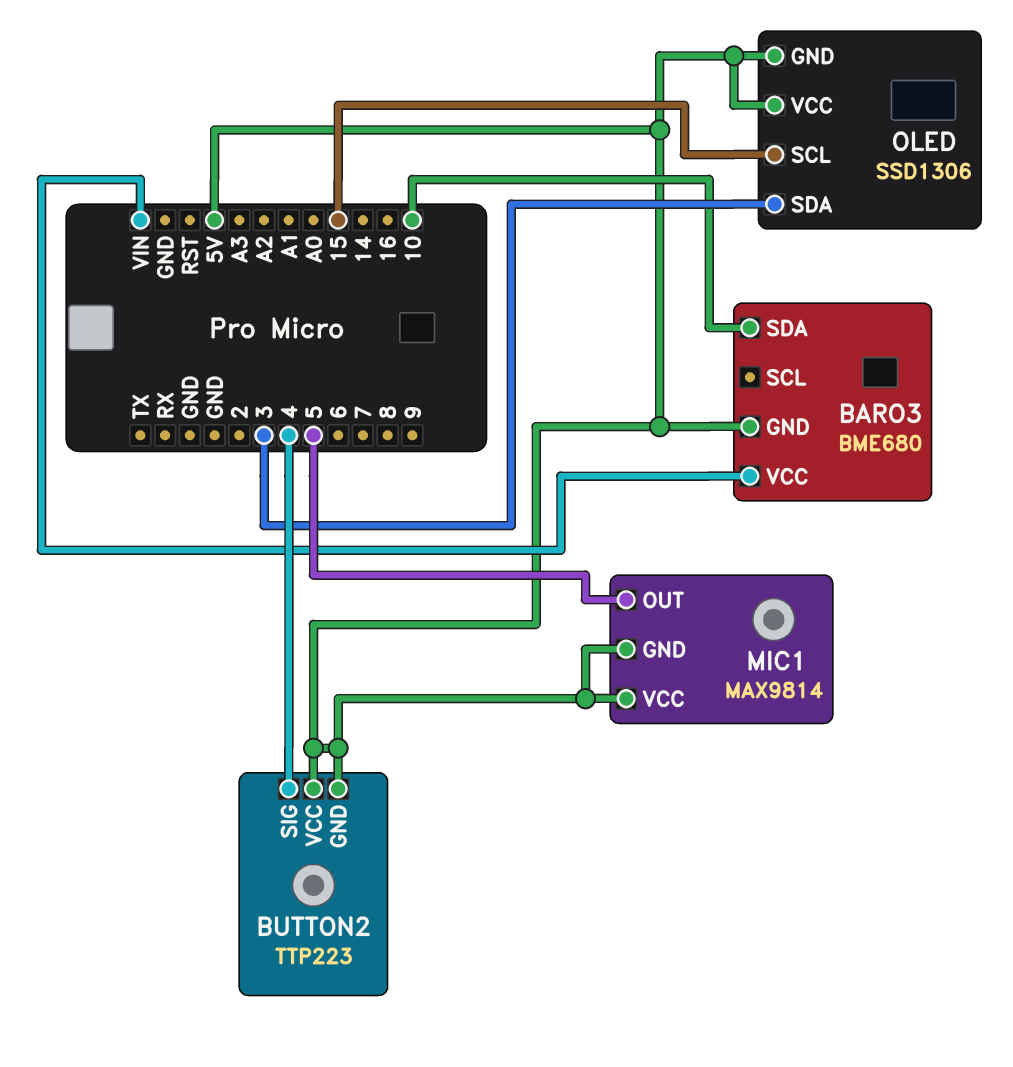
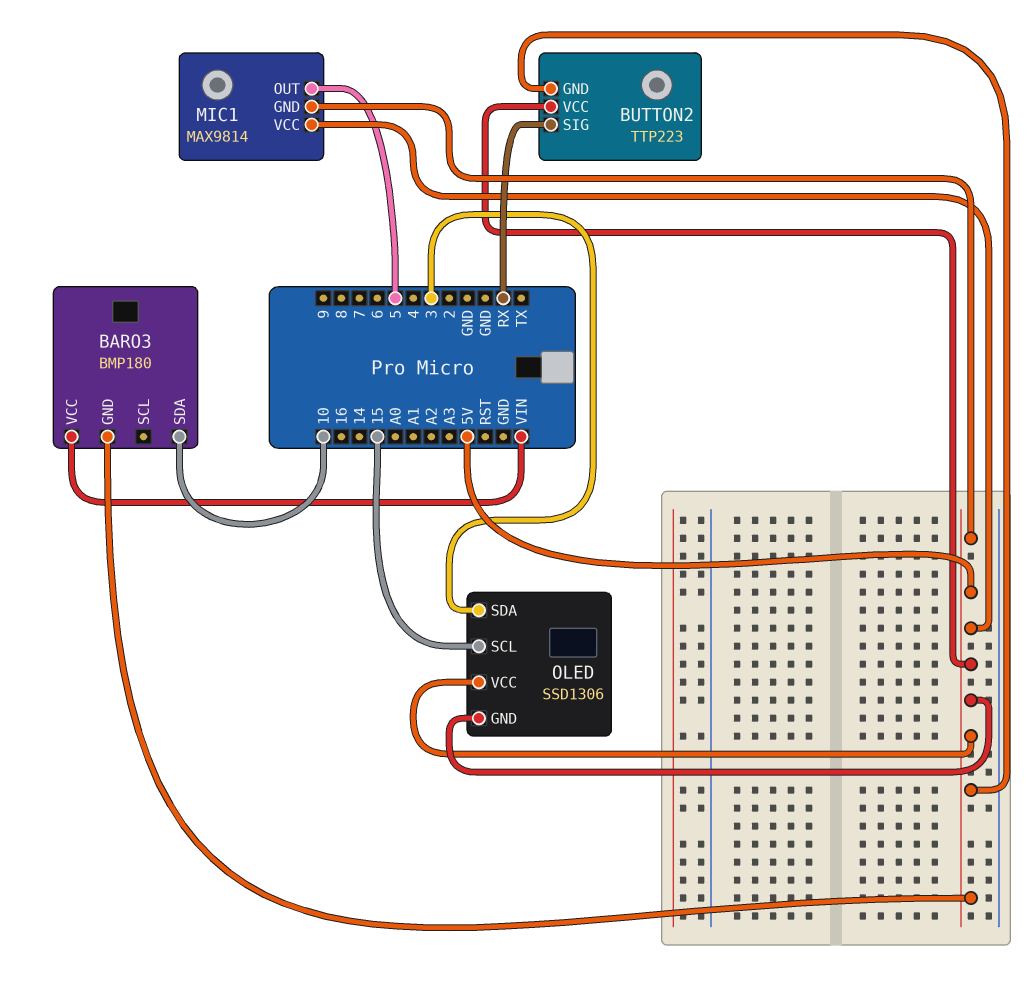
BARO3: BME680 -> BMP180
BUTTON2 pin SIG: 4 -> RX

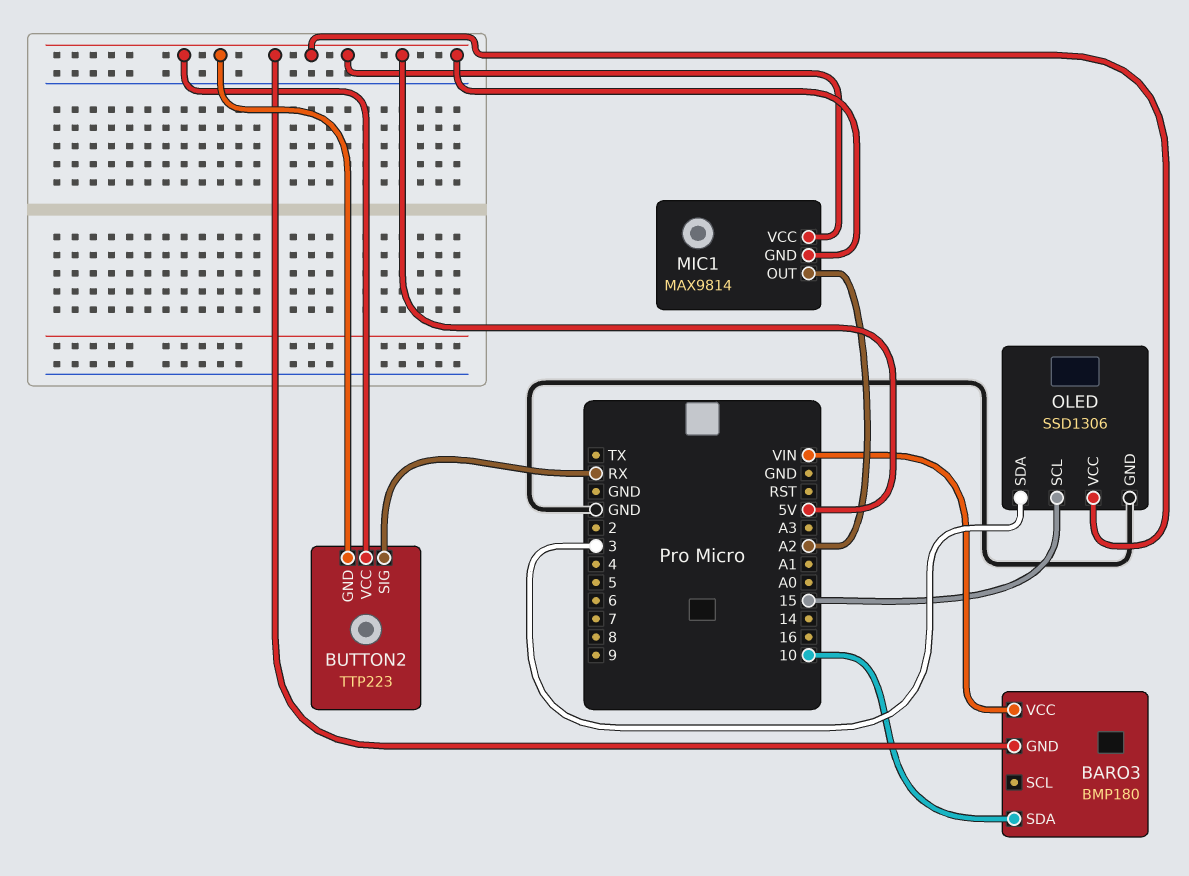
MIC1 pin OUT: 5 -> A2
OLED pin GND: 5V -> GND

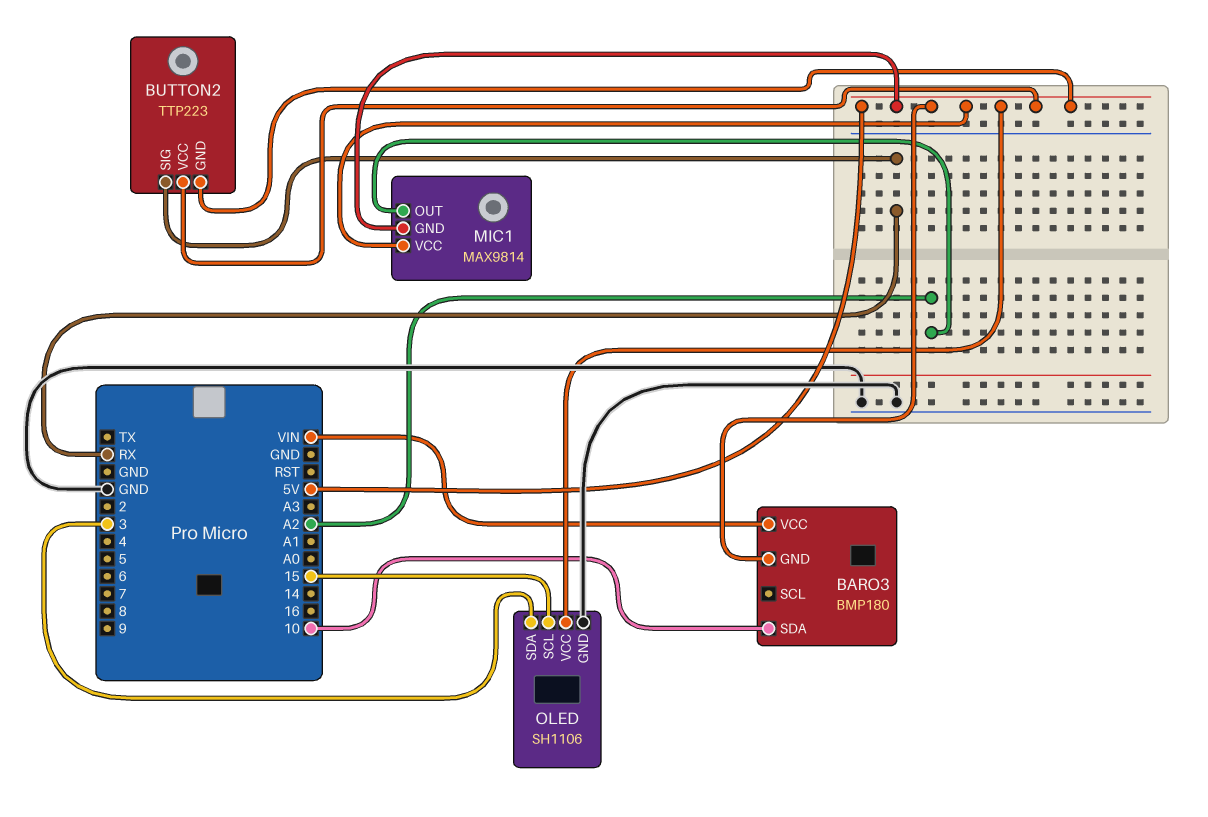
OLED: SSD1306 -> SH1106

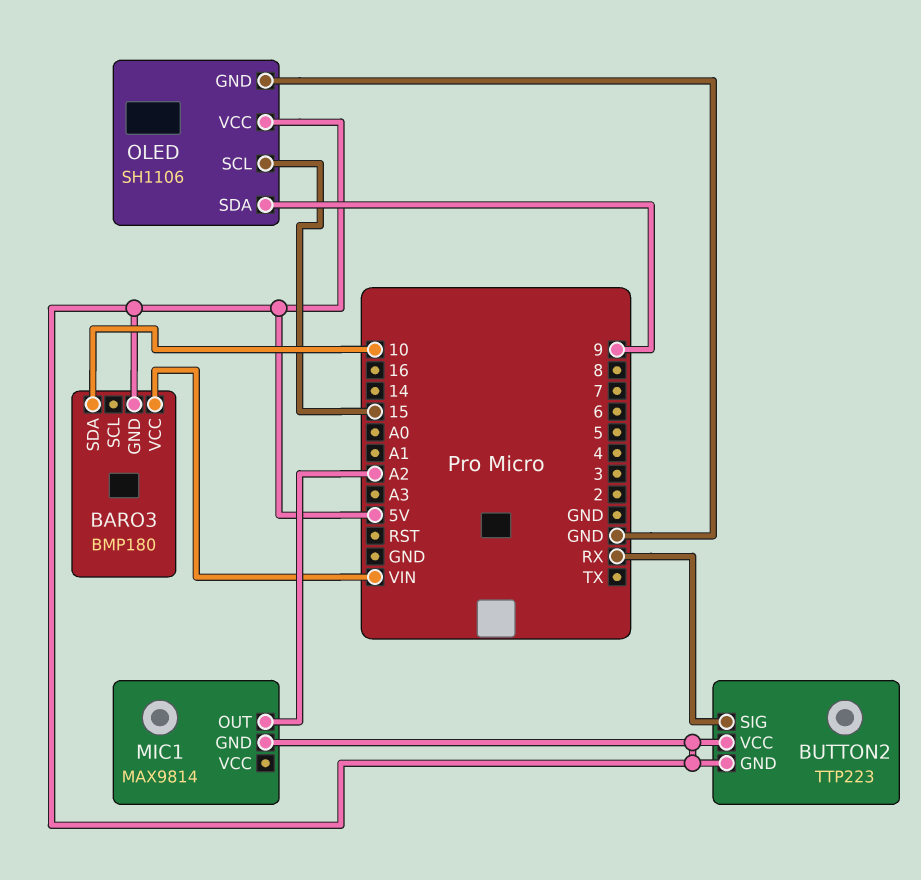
MIC1 pin VCC: 5V -> none
OLED pin SDA: 3 -> 9

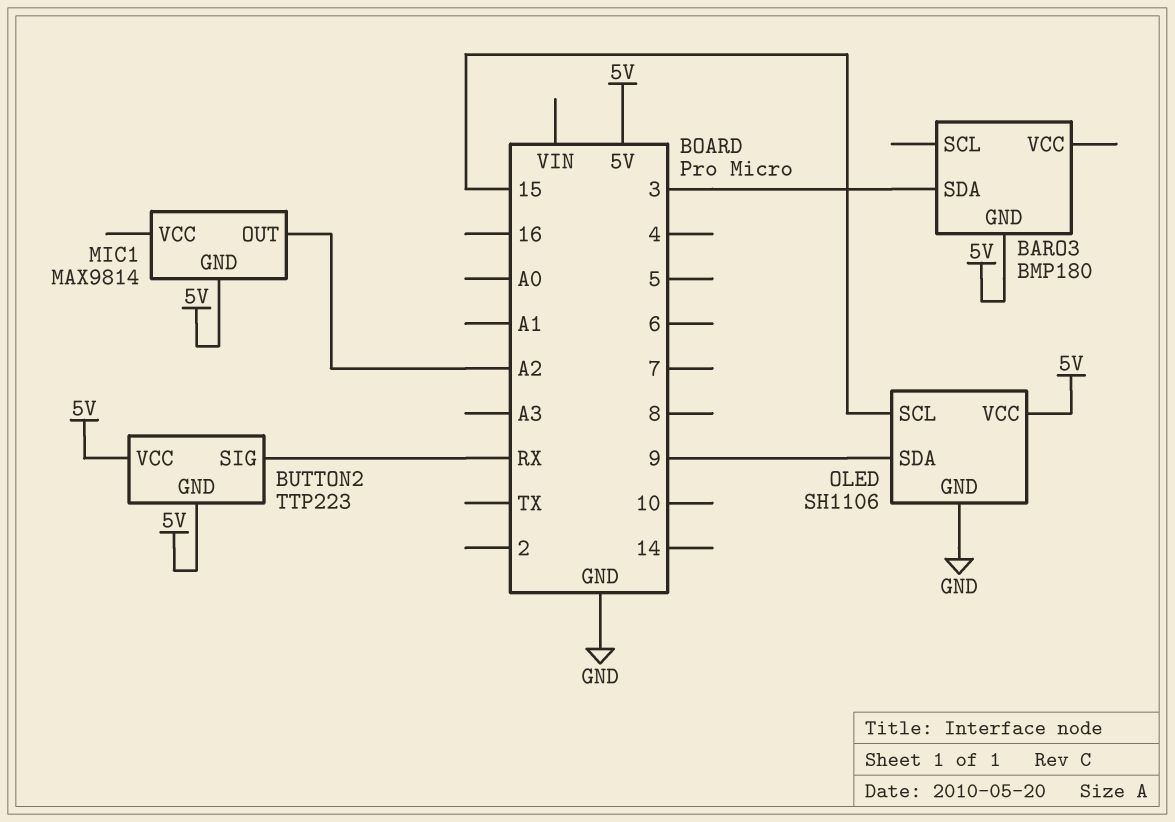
BARO3 pin SDA: 10 -> 3
BARO3 pin VCC: VIN -> none

